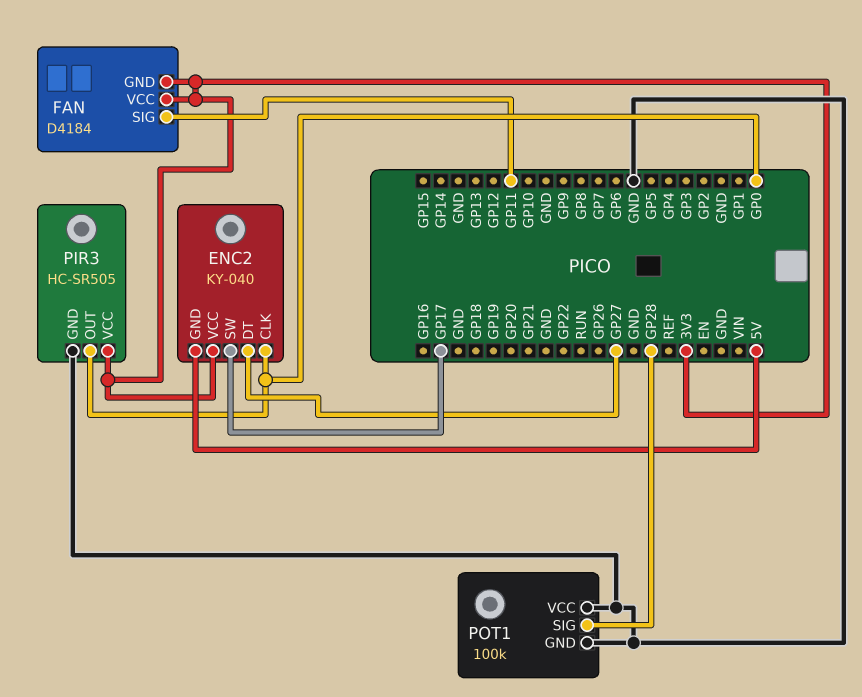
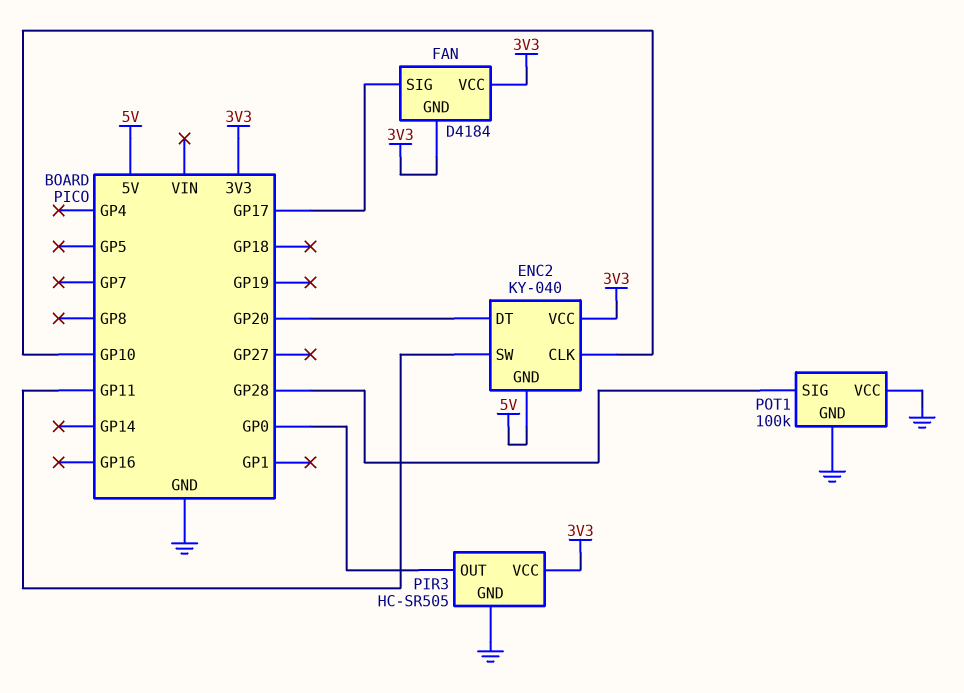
ENC2 pin CLK: GP0 -> GP10
ENC2 pin DT: GP27 -> GP20
ENC2 pin SW: GP17 -> GP11
FAN pin SIG: GP11 -> GP17

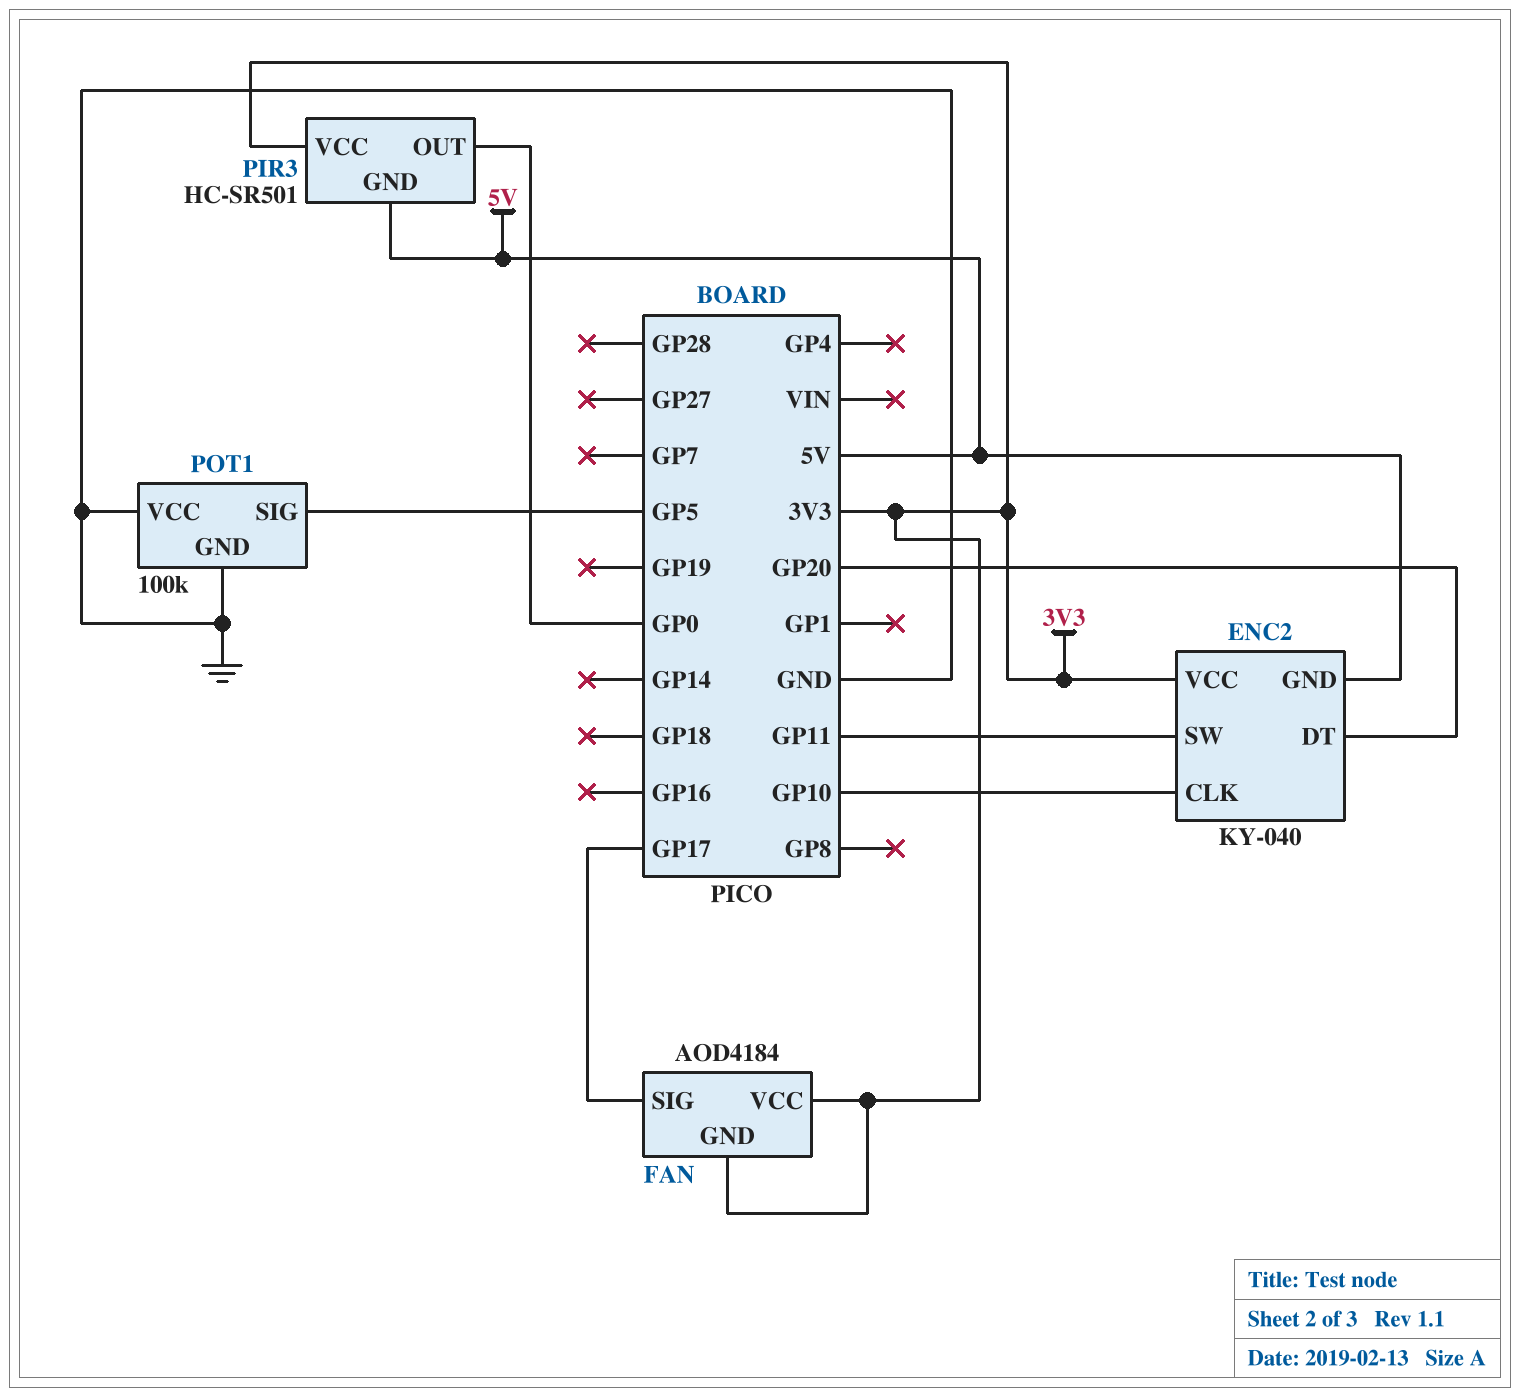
FAN: D4184 -> AOD4184
PIR3: HC-SR505 -> HC-SR501
PIR3 pin GND: GND -> 5V
POT1 pin SIG: GP28 -> GP5

